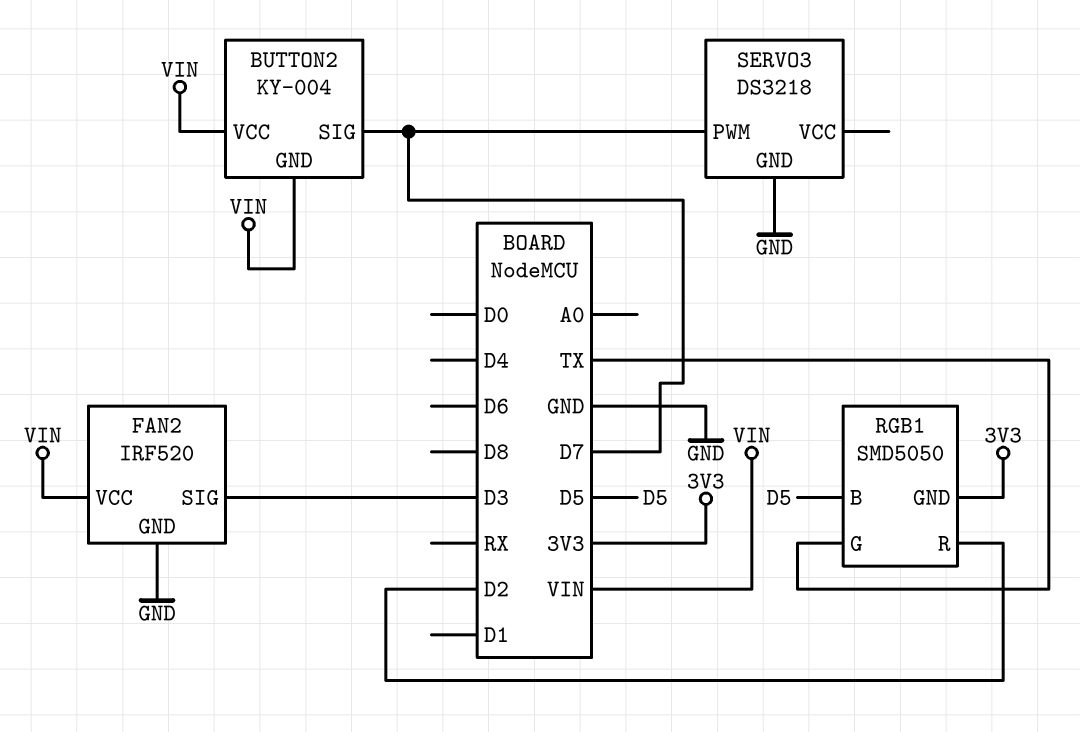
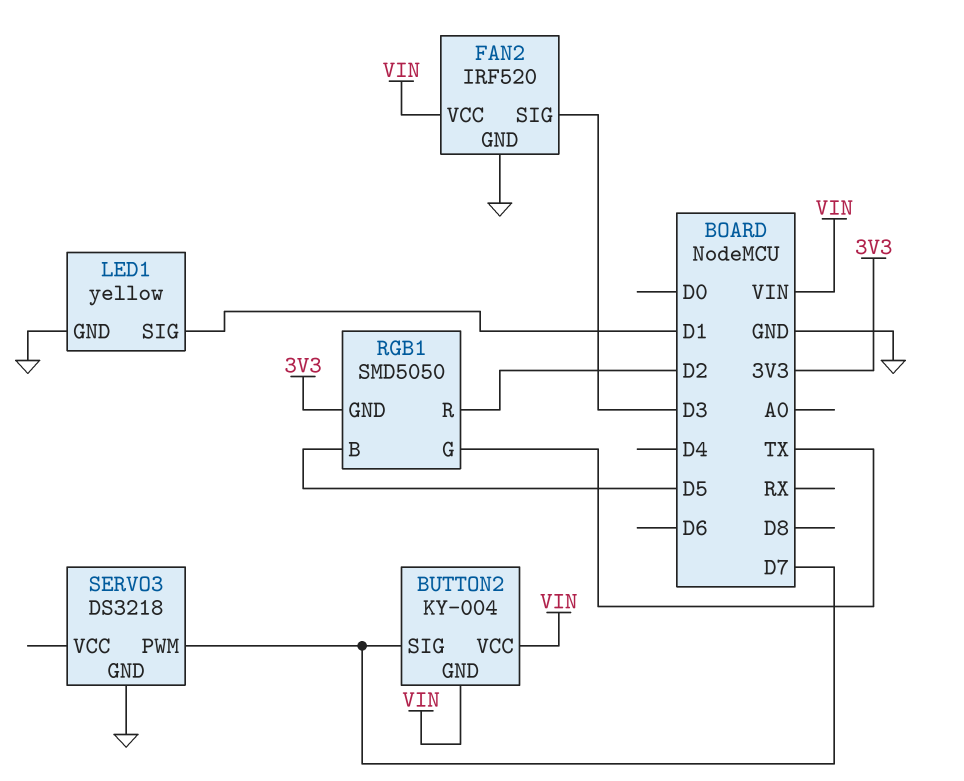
LED1: none -> yellow
LED1 pin GND: none -> GND
LED1 pin SIG: none -> D1

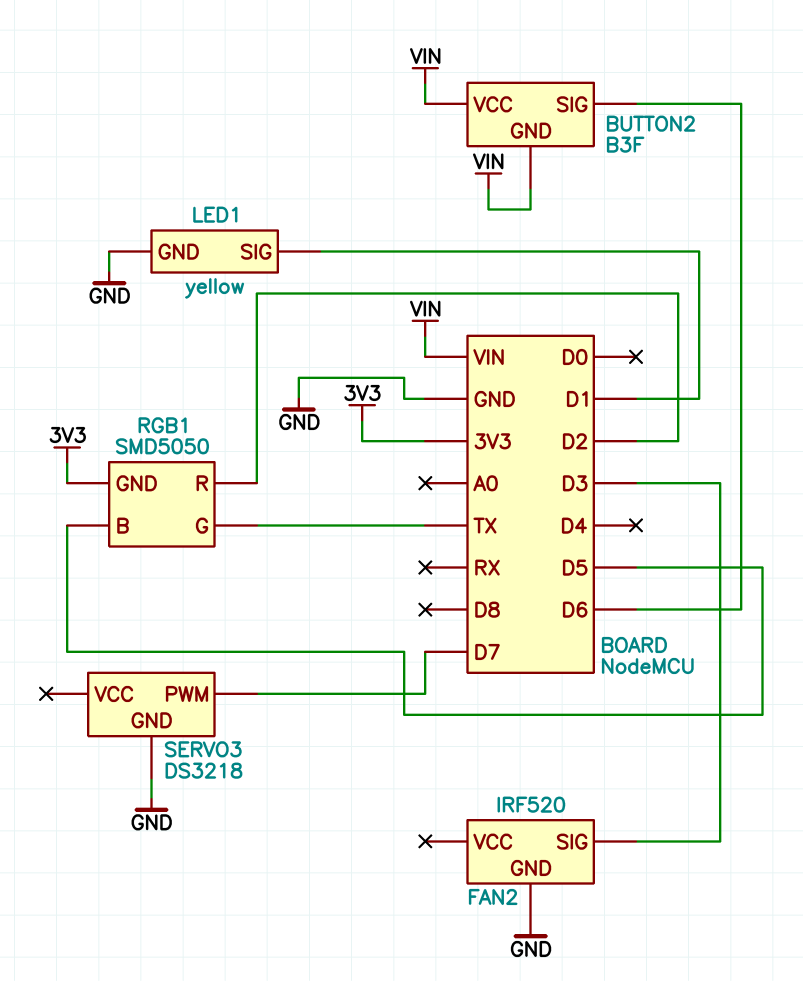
BUTTON2: KY-004 -> B3F
BUTTON2 pin SIG: D7 -> D6
FAN2 pin VCC: VIN -> none

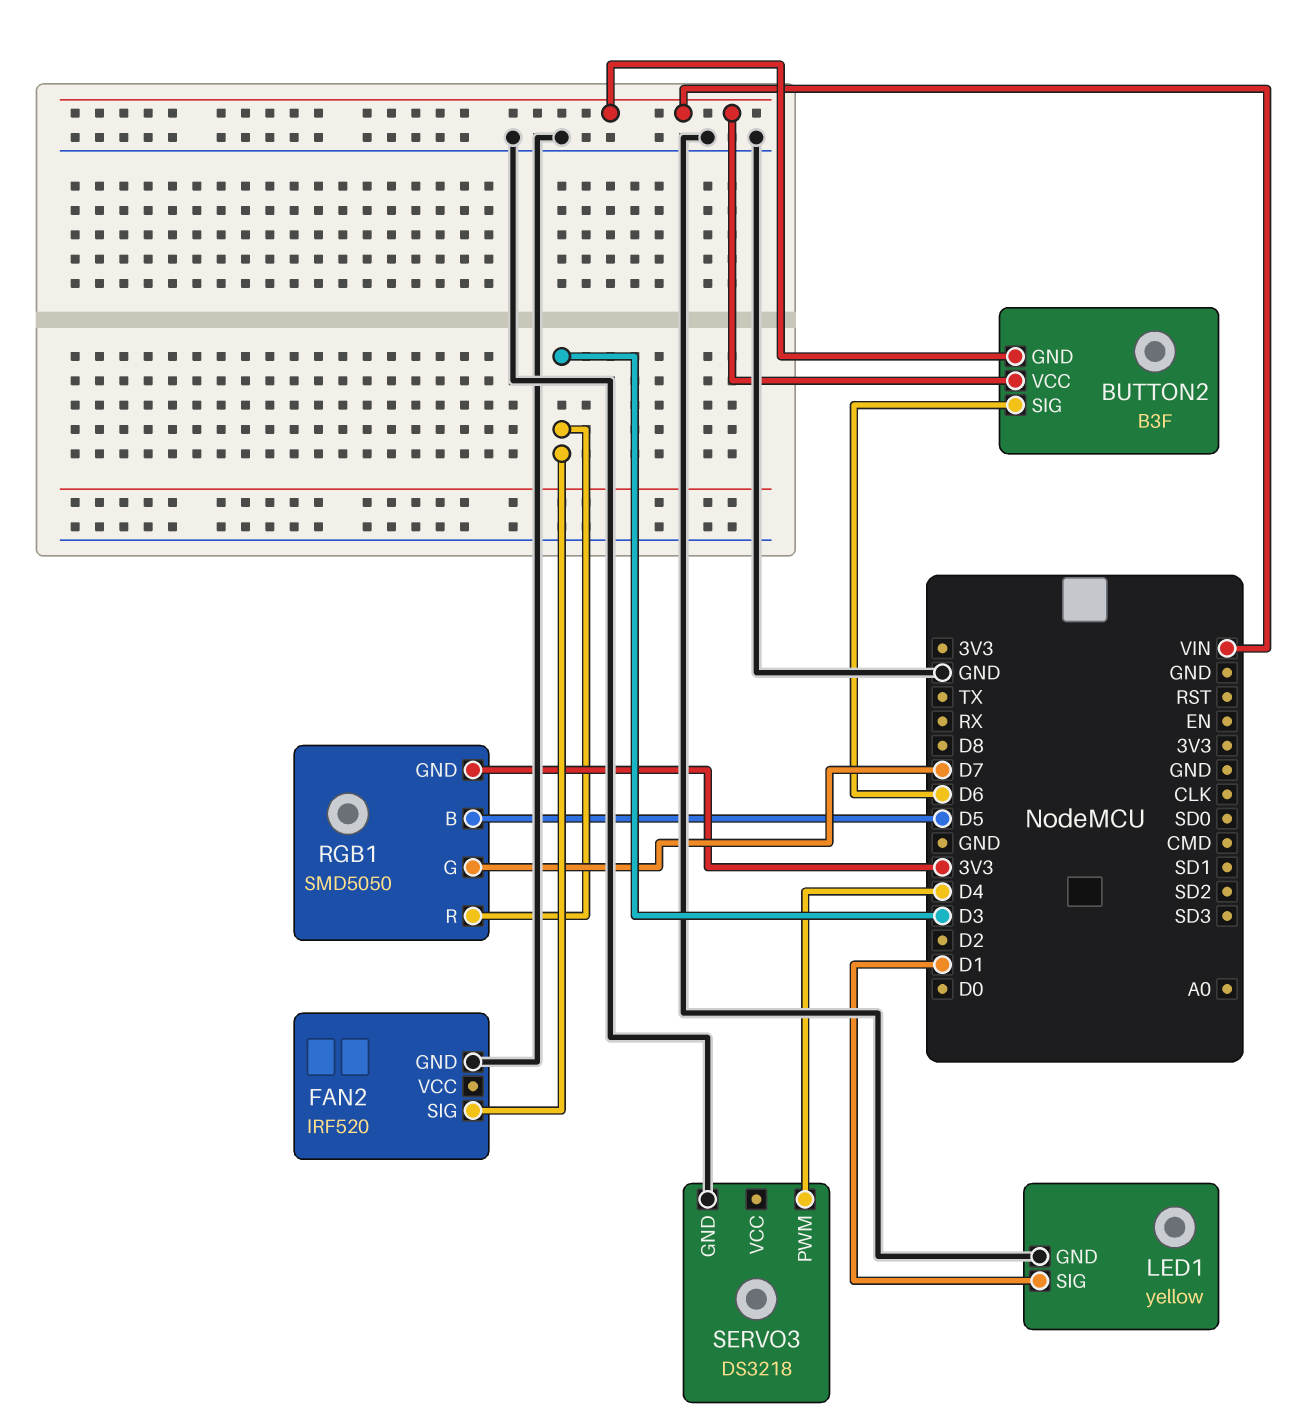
RGB1 pin G: TX -> D7
RGB1 pin R: D2 -> D3
SERVO3 pin PWM: D7 -> D4

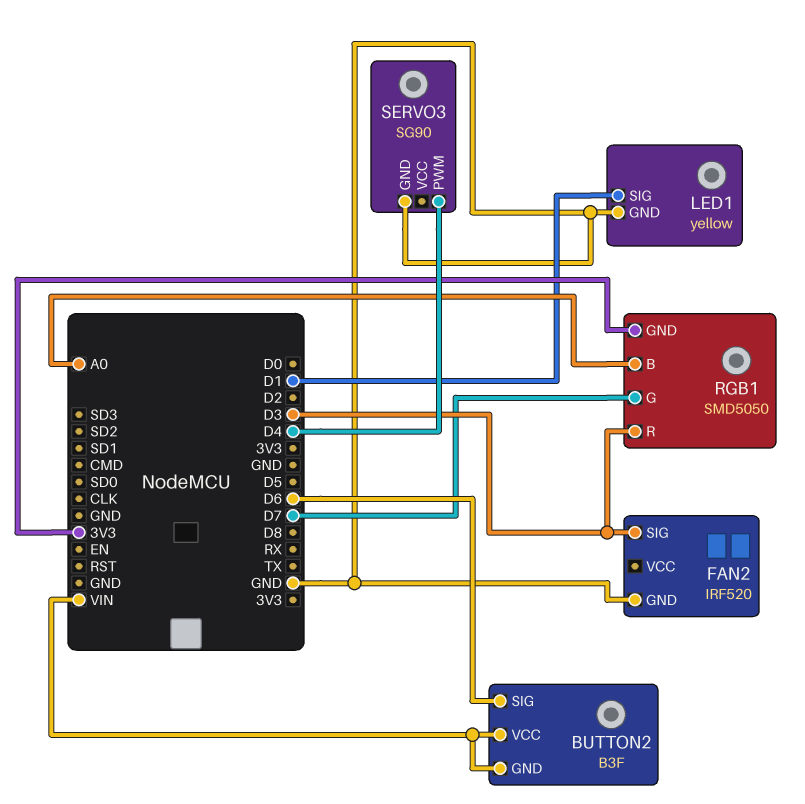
RGB1 pin B: D5 -> A0
SERVO3: DS3218 -> SG90

